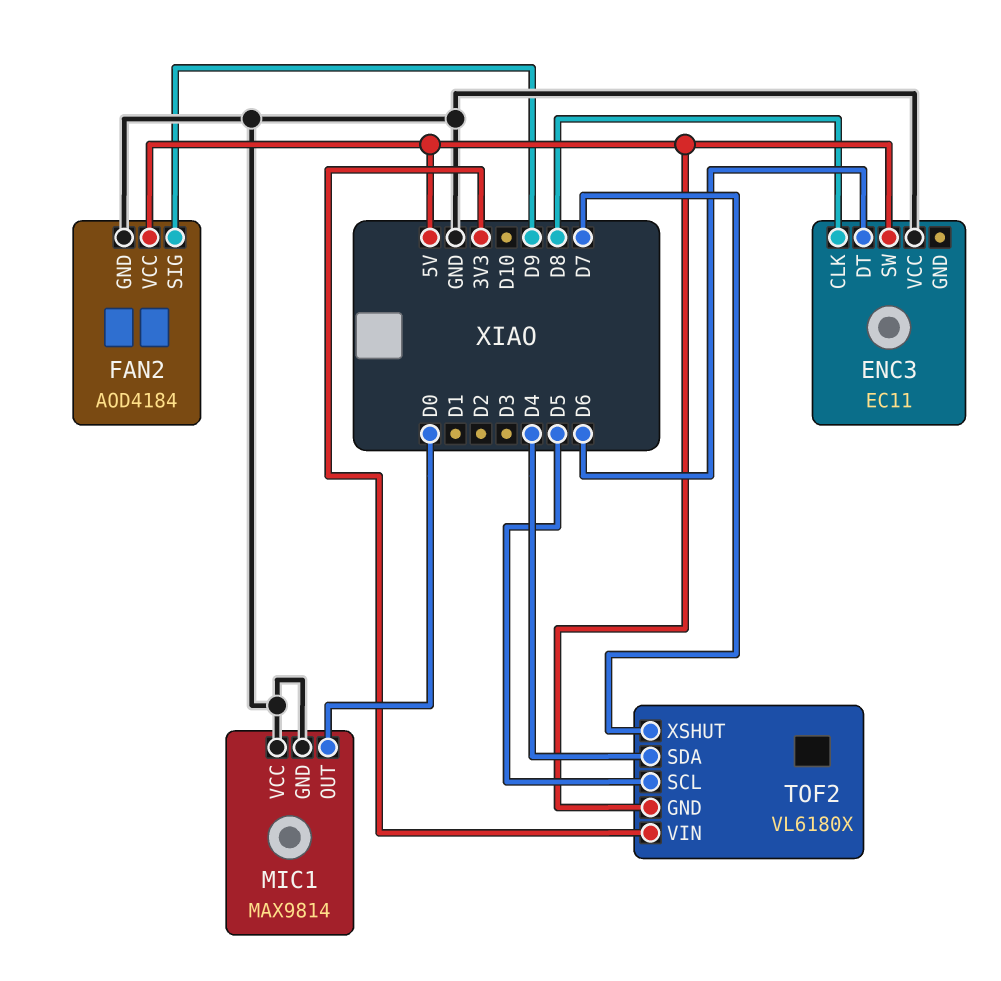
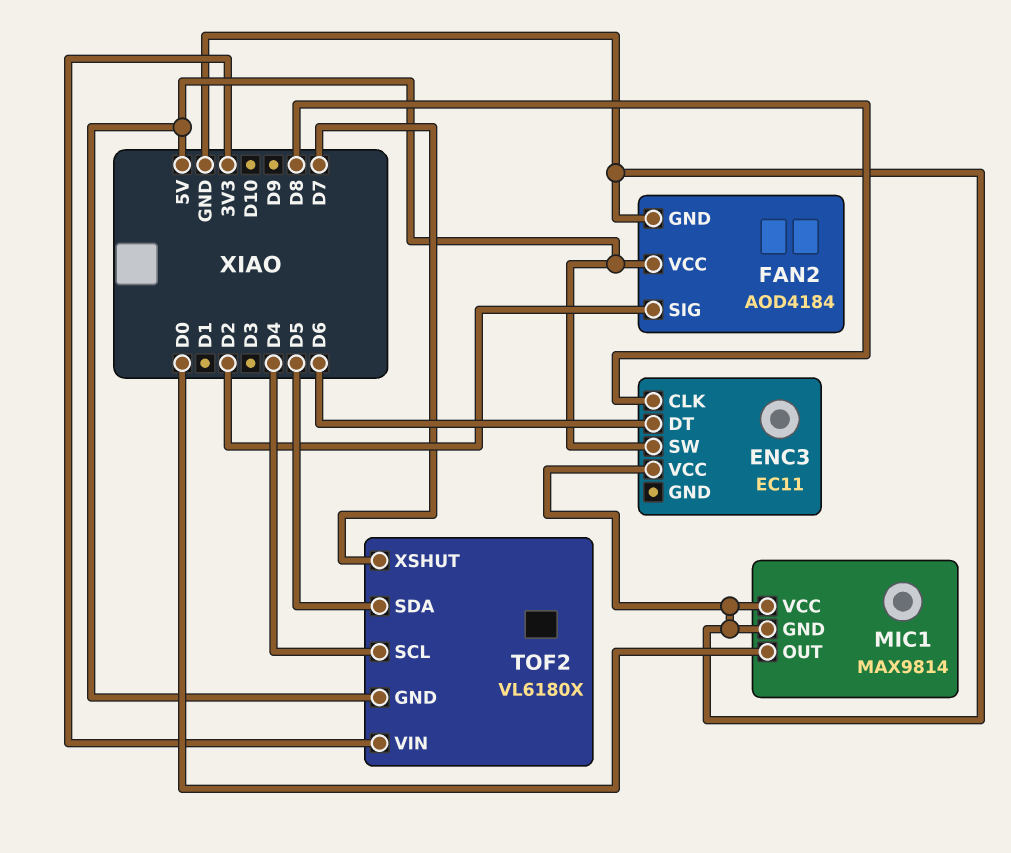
FAN2 pin SIG: D9 -> D2
TOF2 pin SCL: D5 -> D4
TOF2 pin SDA: D4 -> D5

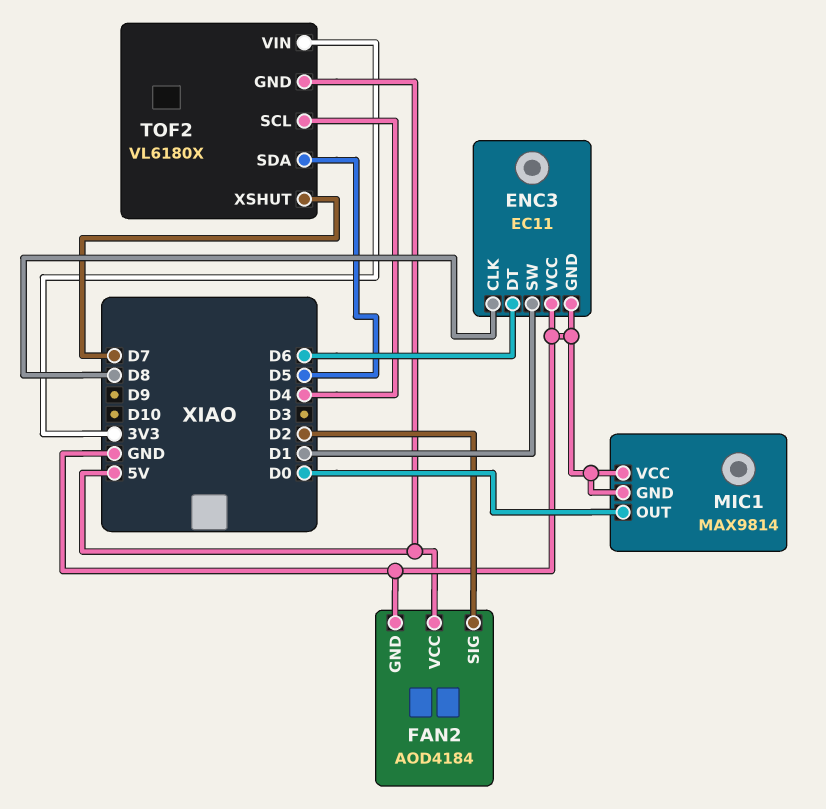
ENC3 pin GND: none -> GND
ENC3 pin SW: 5V -> D1

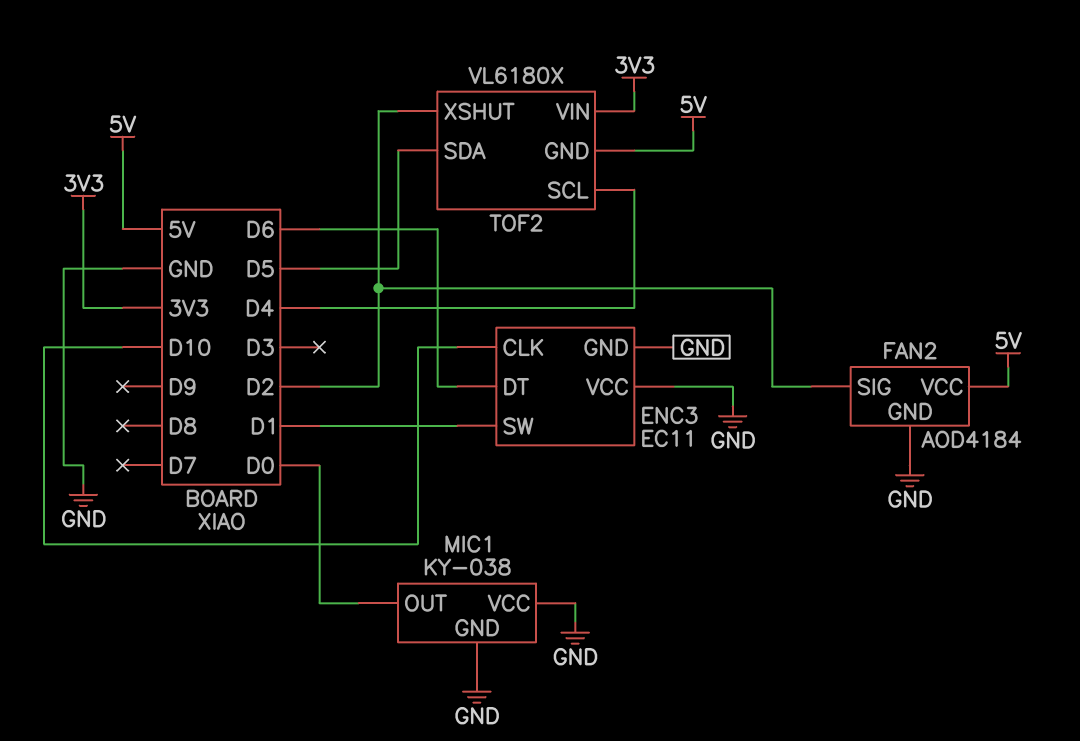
ENC3 pin CLK: D8 -> D10
MIC1: MAX9814 -> KY-038
TOF2 pin XSHUT: D7 -> D2

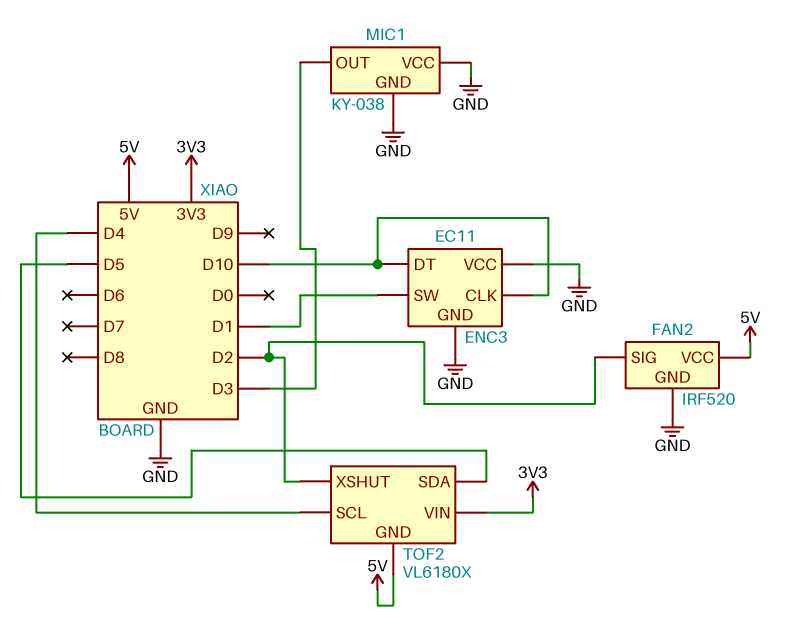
ENC3 pin DT: D6 -> D10
FAN2: AOD4184 -> IRF520
MIC1 pin OUT: D0 -> D3

